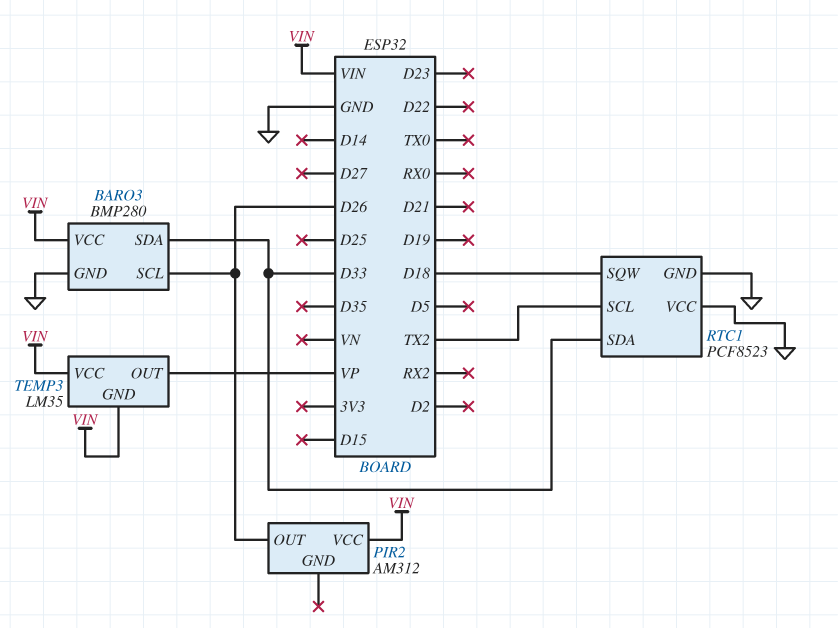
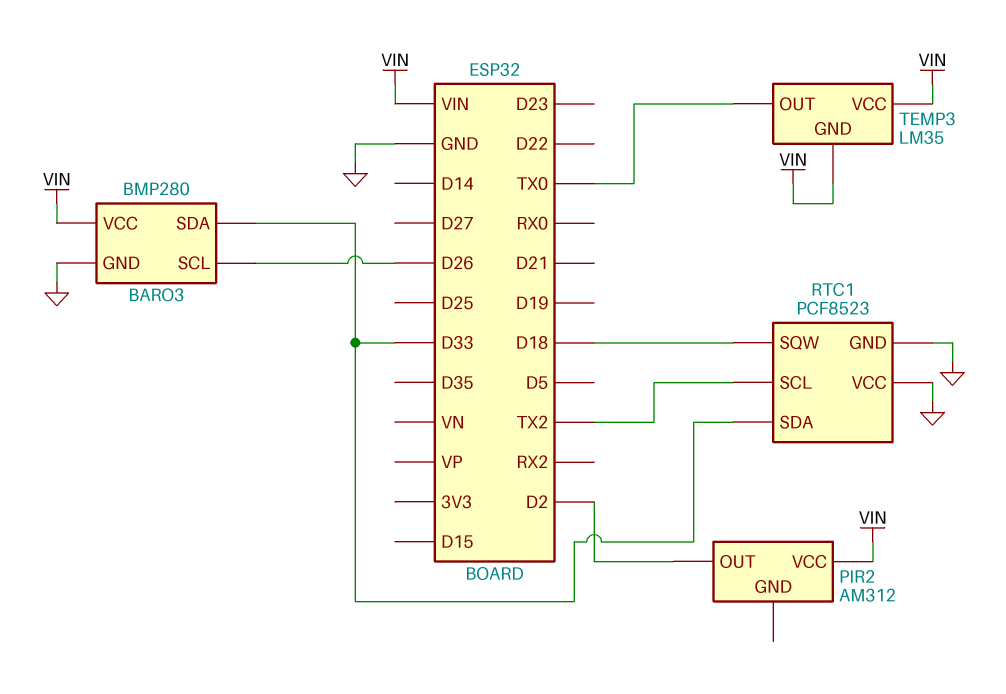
PIR2 pin OUT: D26 -> D2
TEMP3 pin OUT: VP -> TX0

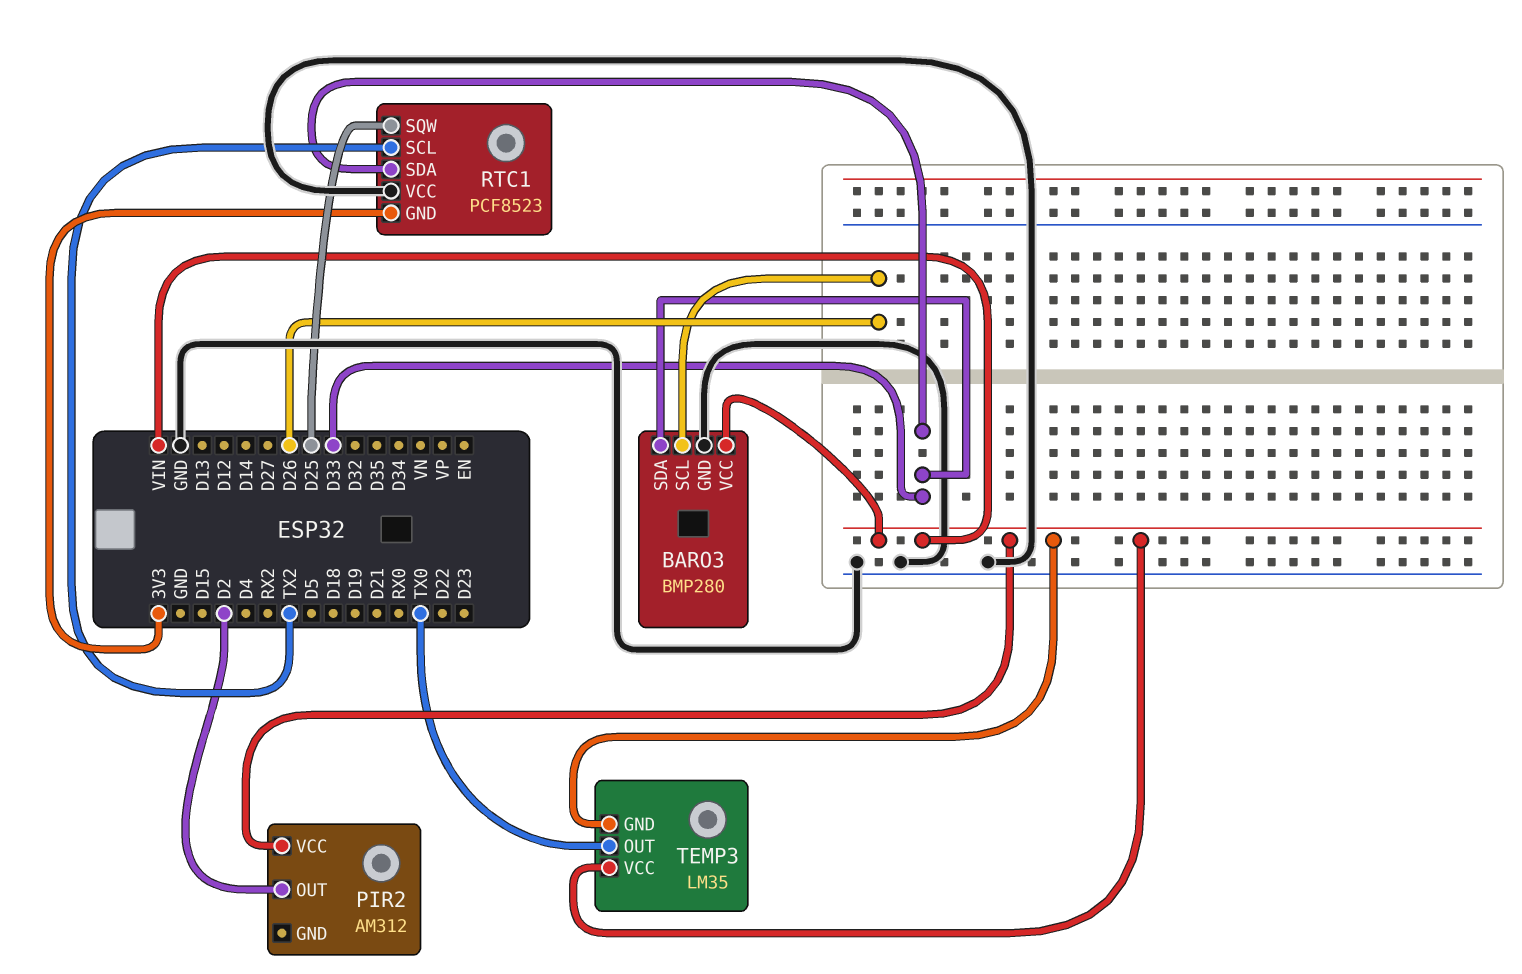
RTC1 pin GND: GND -> 3V3
RTC1 pin SQW: D18 -> D25

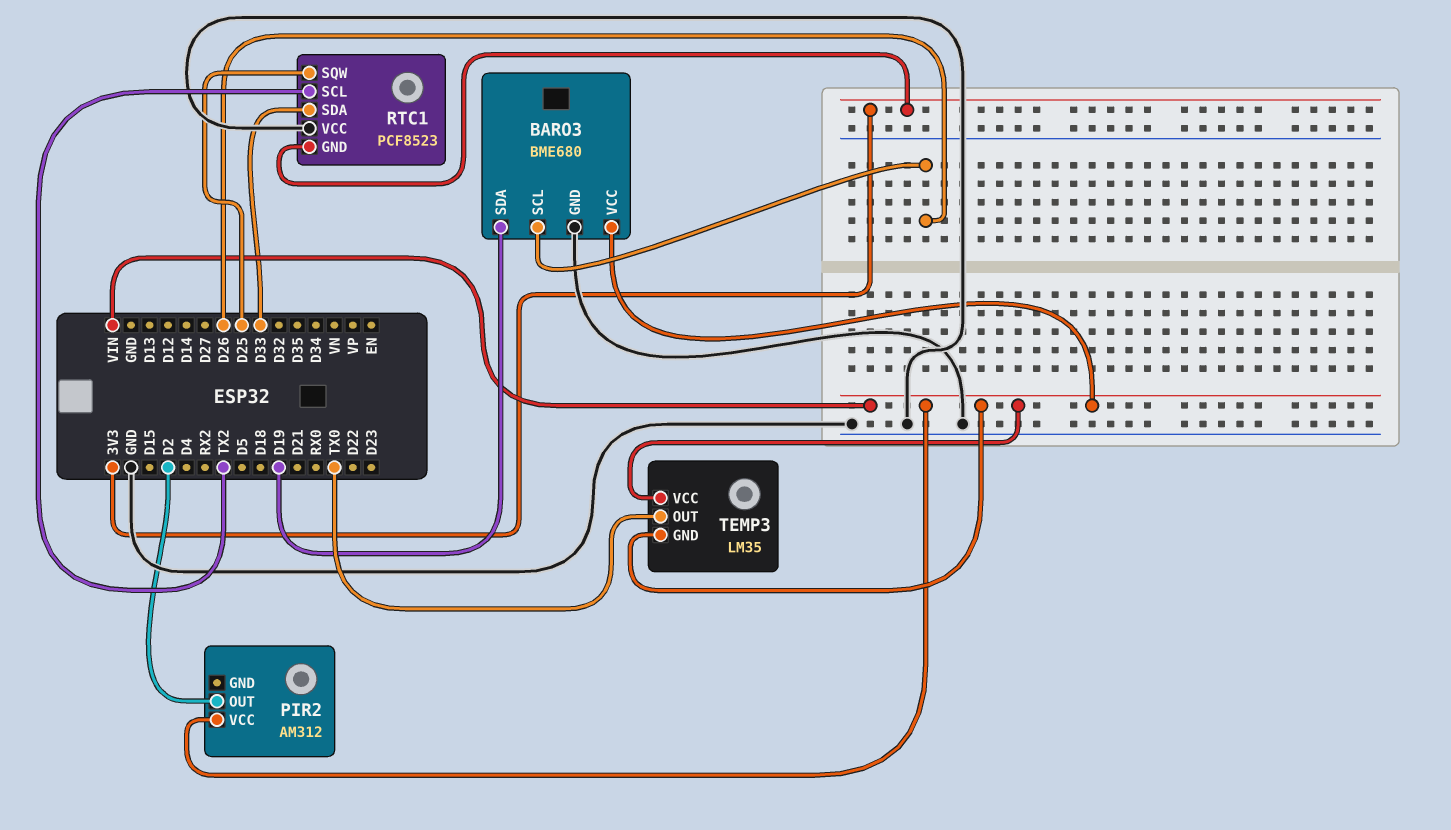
BARO3: BMP280 -> BME680
BARO3 pin SDA: D33 -> D19

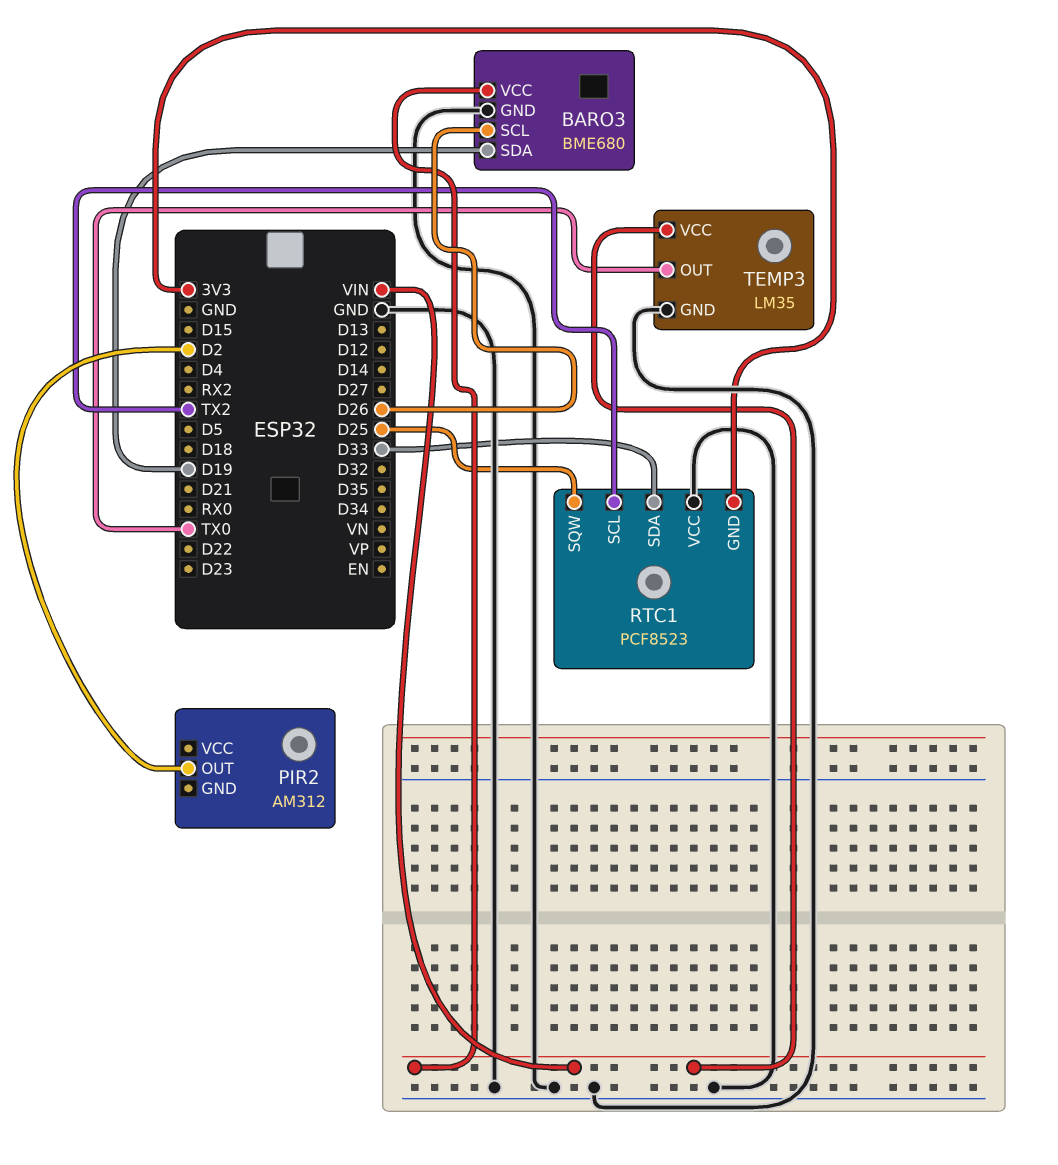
PIR2 pin VCC: VIN -> none
TEMP3 pin GND: VIN -> GND

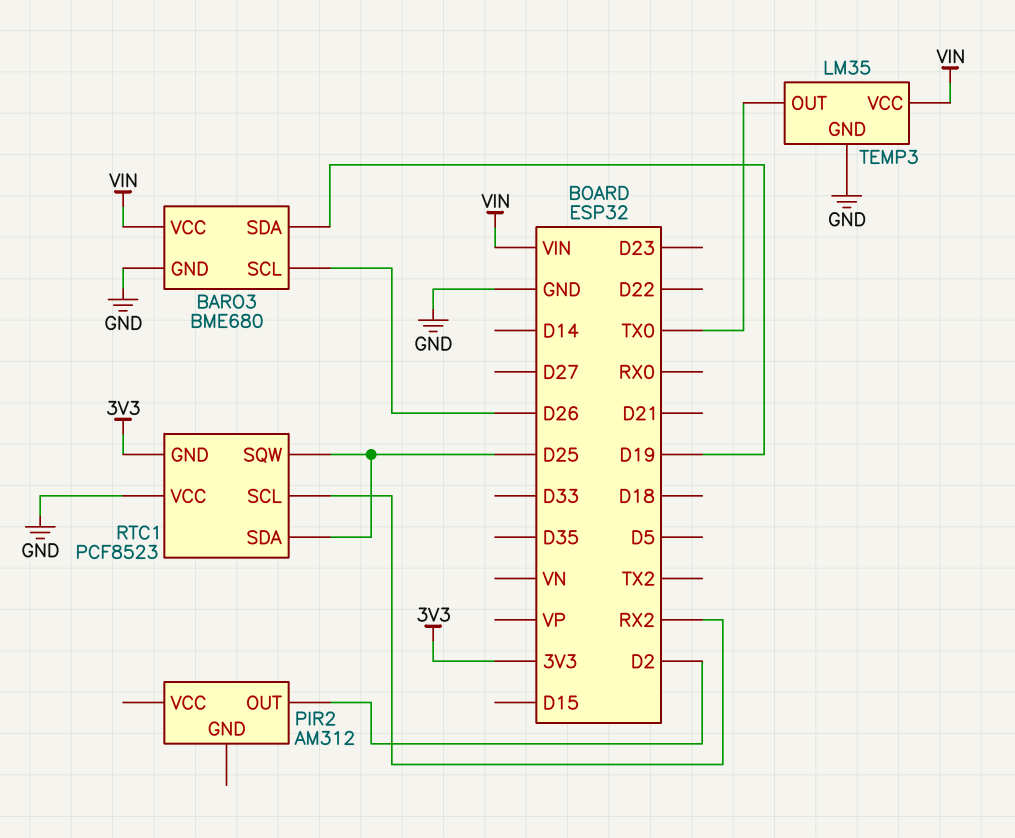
RTC1 pin SCL: TX2 -> RX2
RTC1 pin SDA: D33 -> D25

